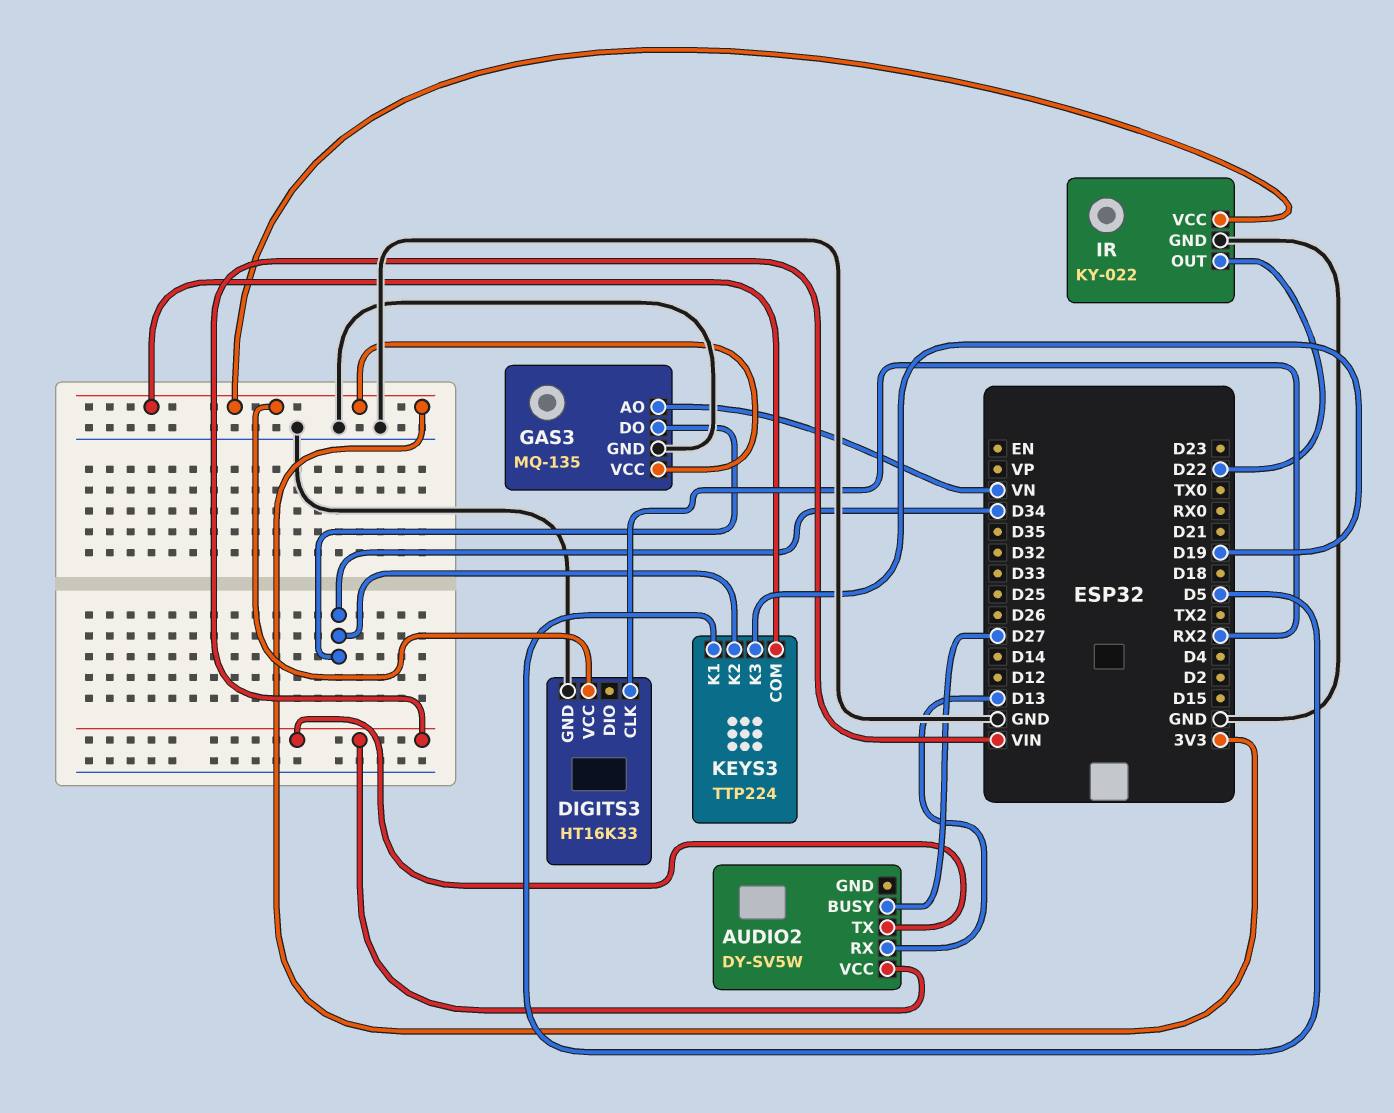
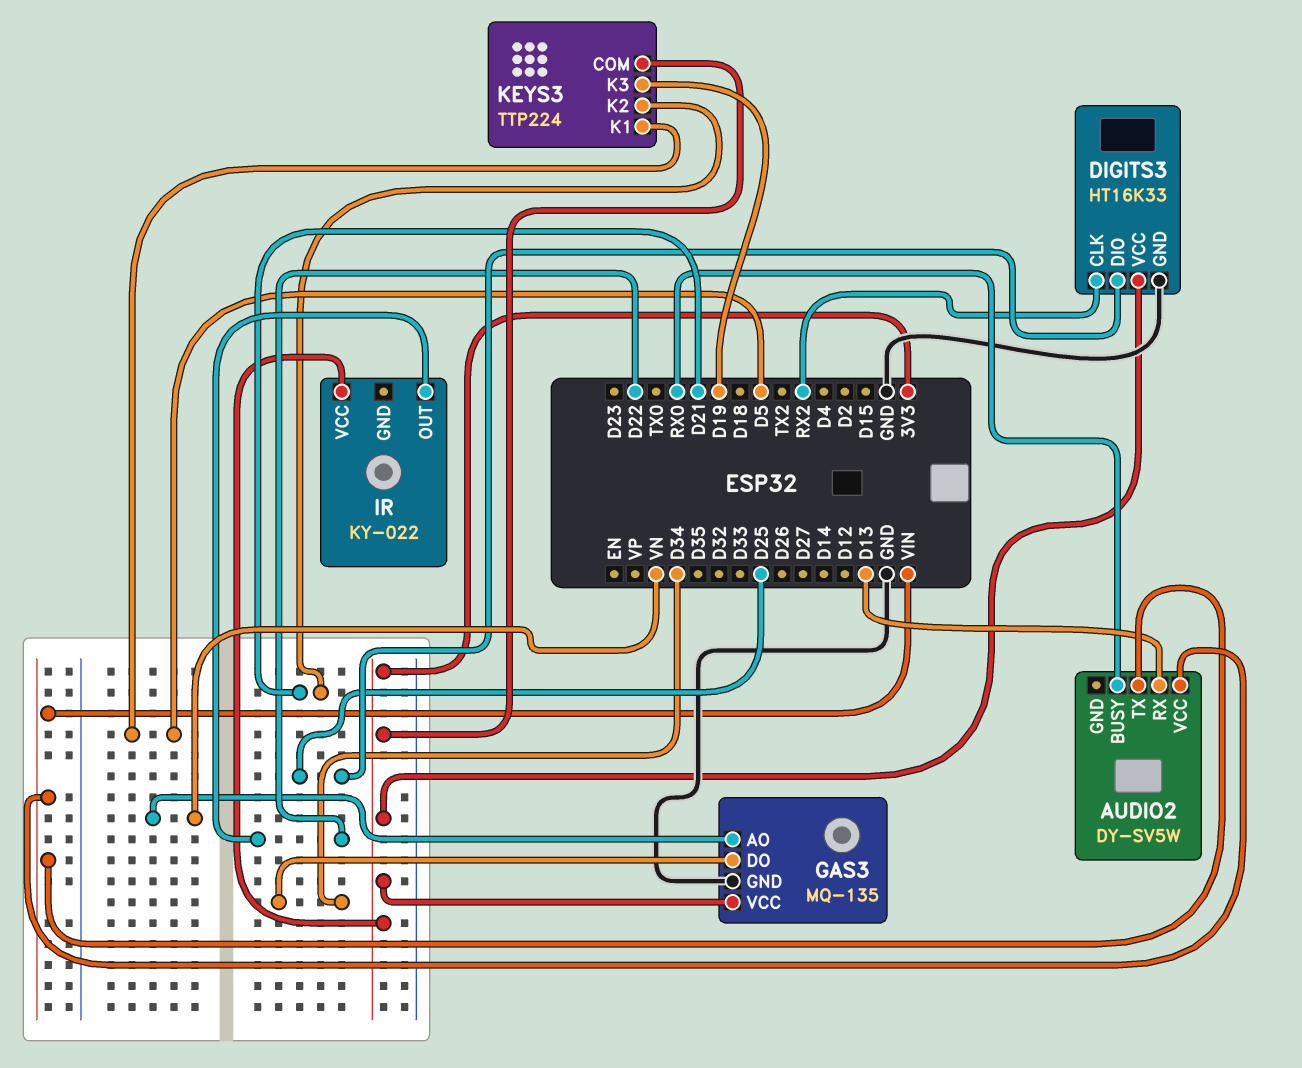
AUDIO2 pin BUSY: D27 -> RX0
DIGITS3 pin DIO: none -> D25
IR pin GND: GND -> none
KEYS3 pin K2: D34 -> D21

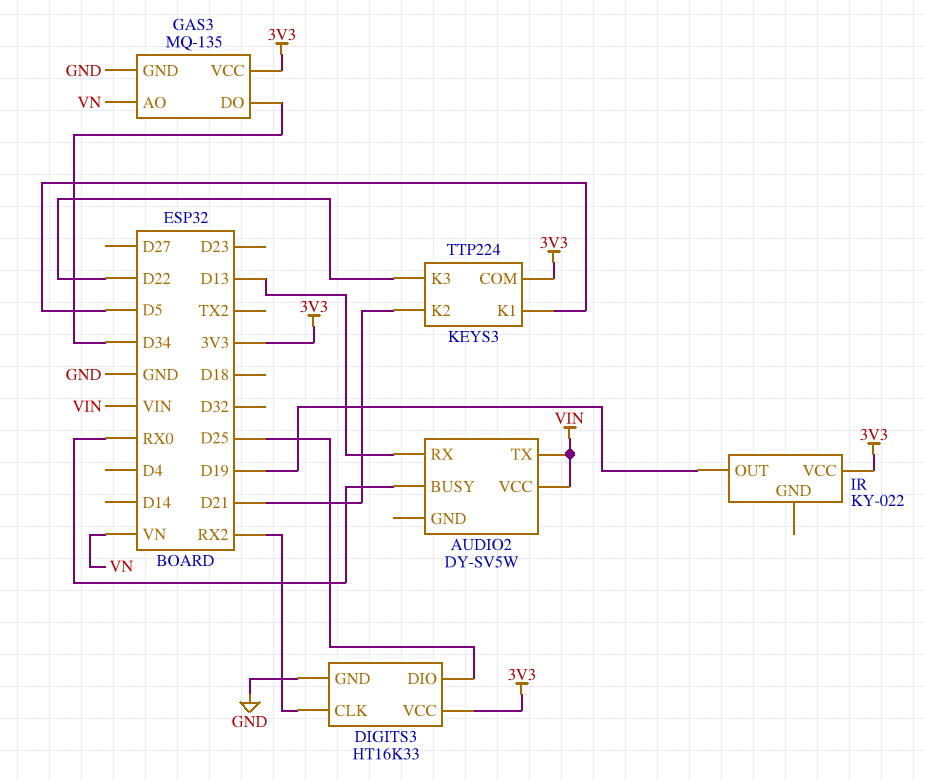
IR pin OUT: D22 -> D19
KEYS3 pin K3: D19 -> D22

